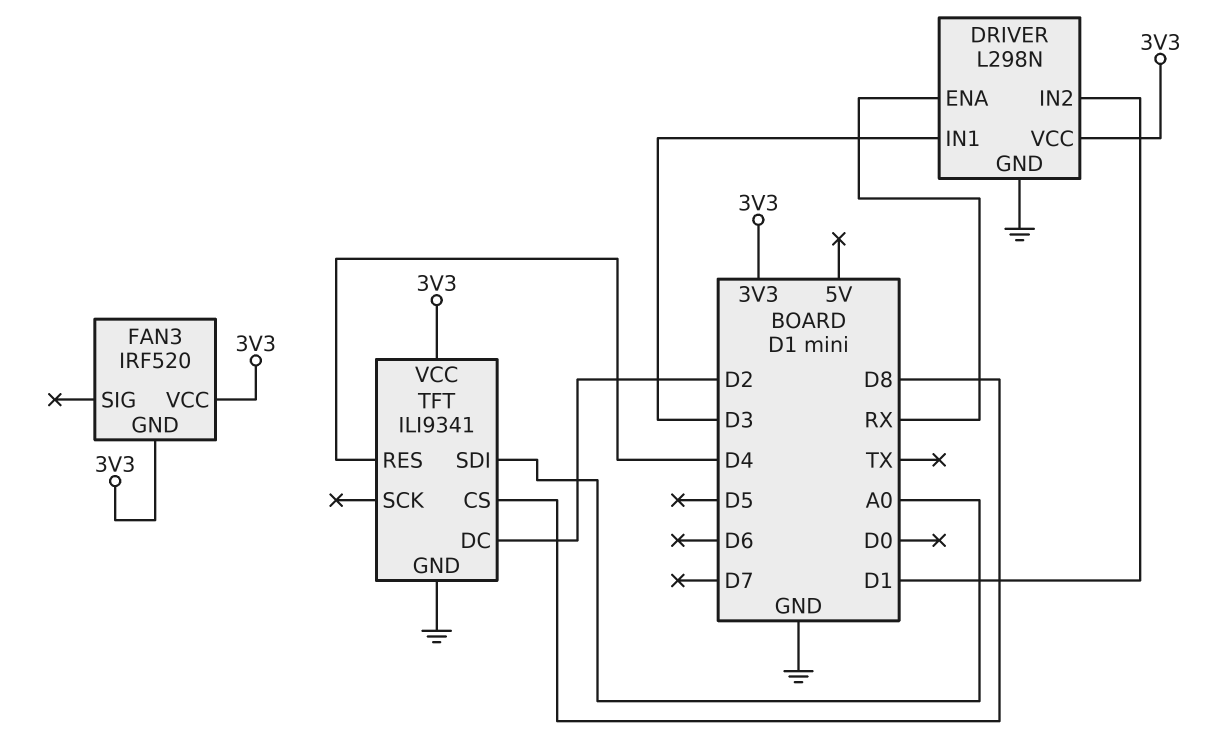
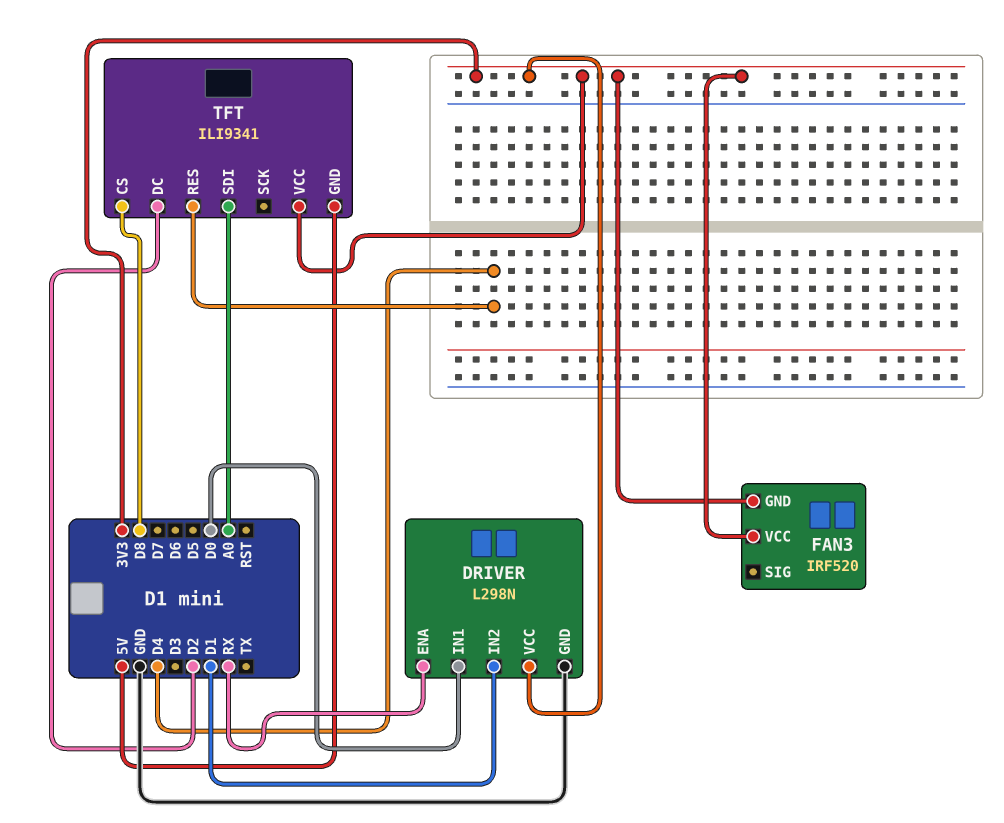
DRIVER pin IN1: D3 -> D0
TFT pin GND: GND -> 5V

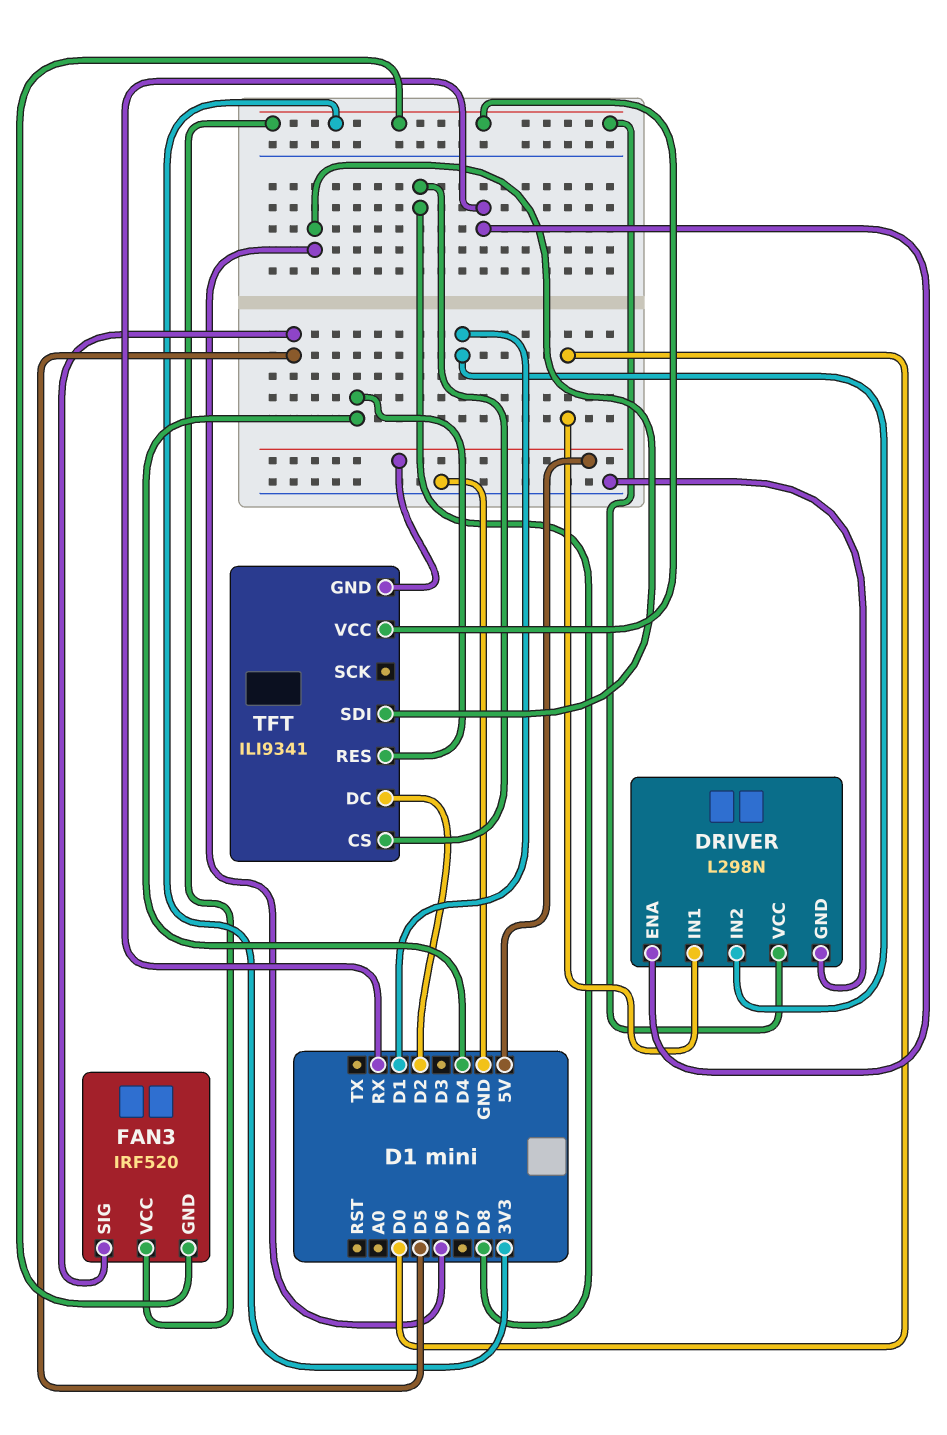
FAN3 pin SIG: none -> D5
TFT pin SDI: A0 -> D6

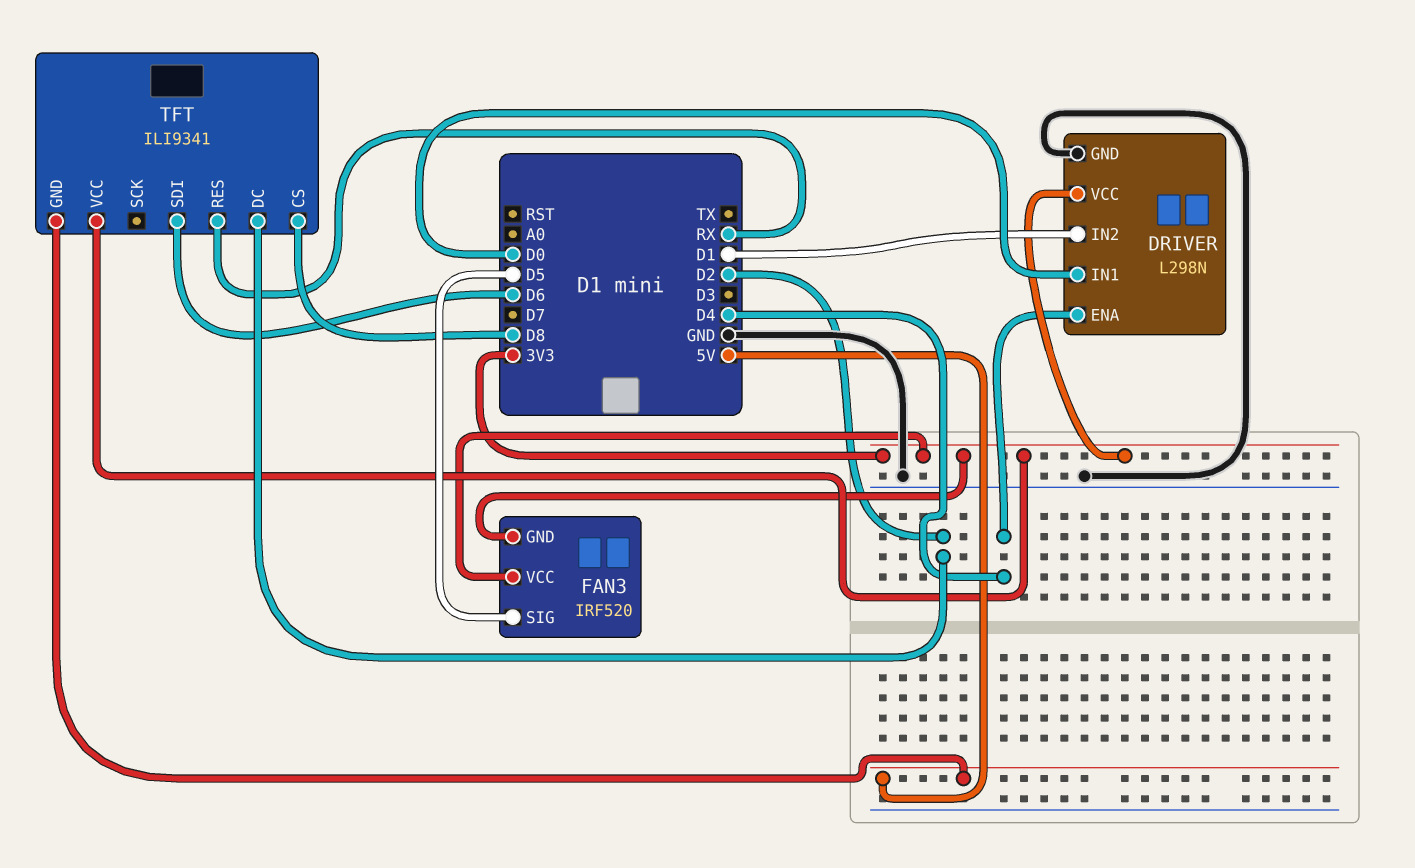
DRIVER pin ENA: RX -> D4
TFT pin RES: D4 -> RX

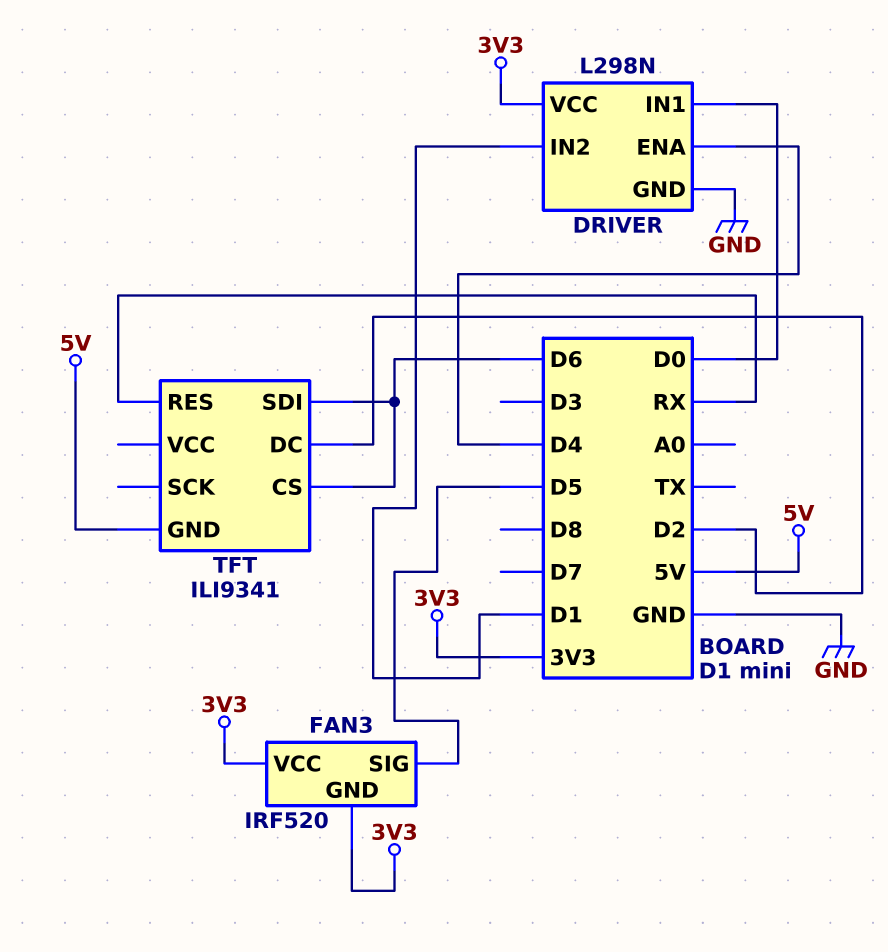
TFT pin CS: D8 -> D6
TFT pin VCC: 3V3 -> none

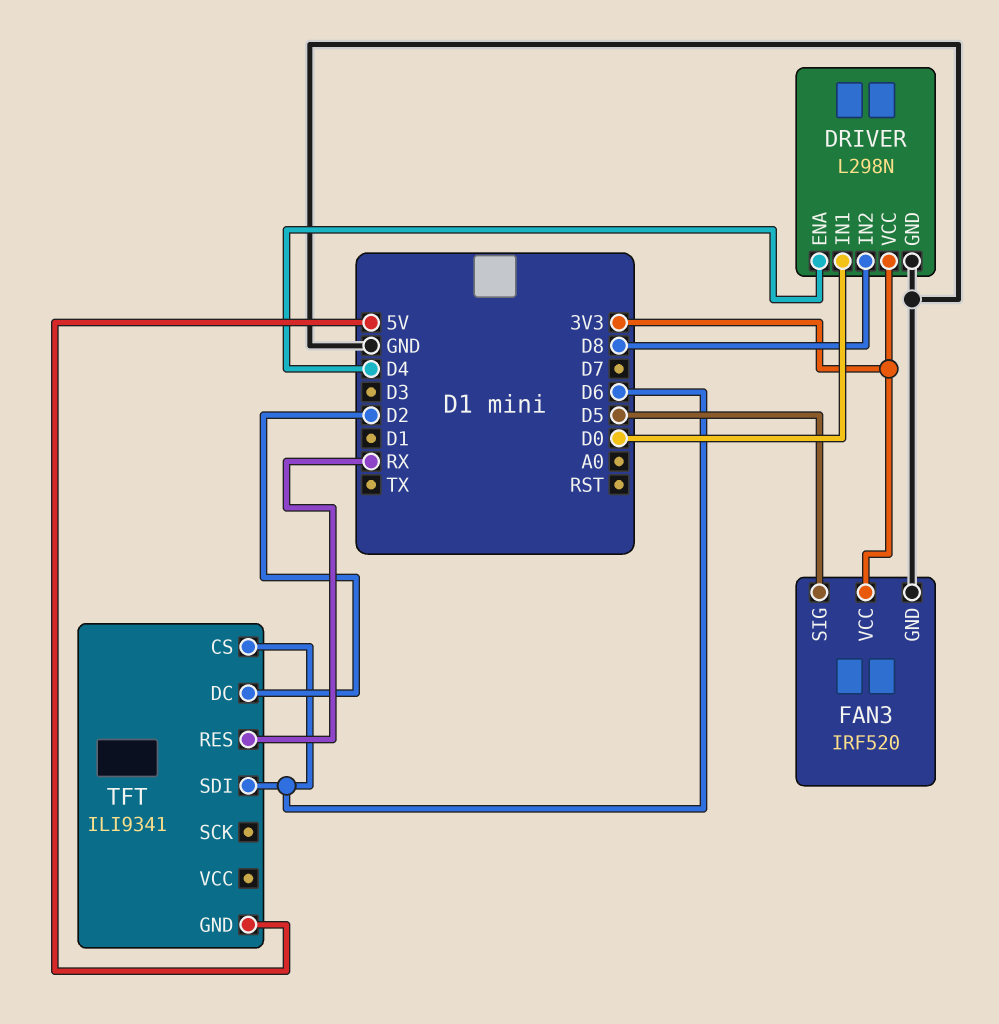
DRIVER pin IN2: D1 -> D8
FAN3 pin GND: 3V3 -> GND

